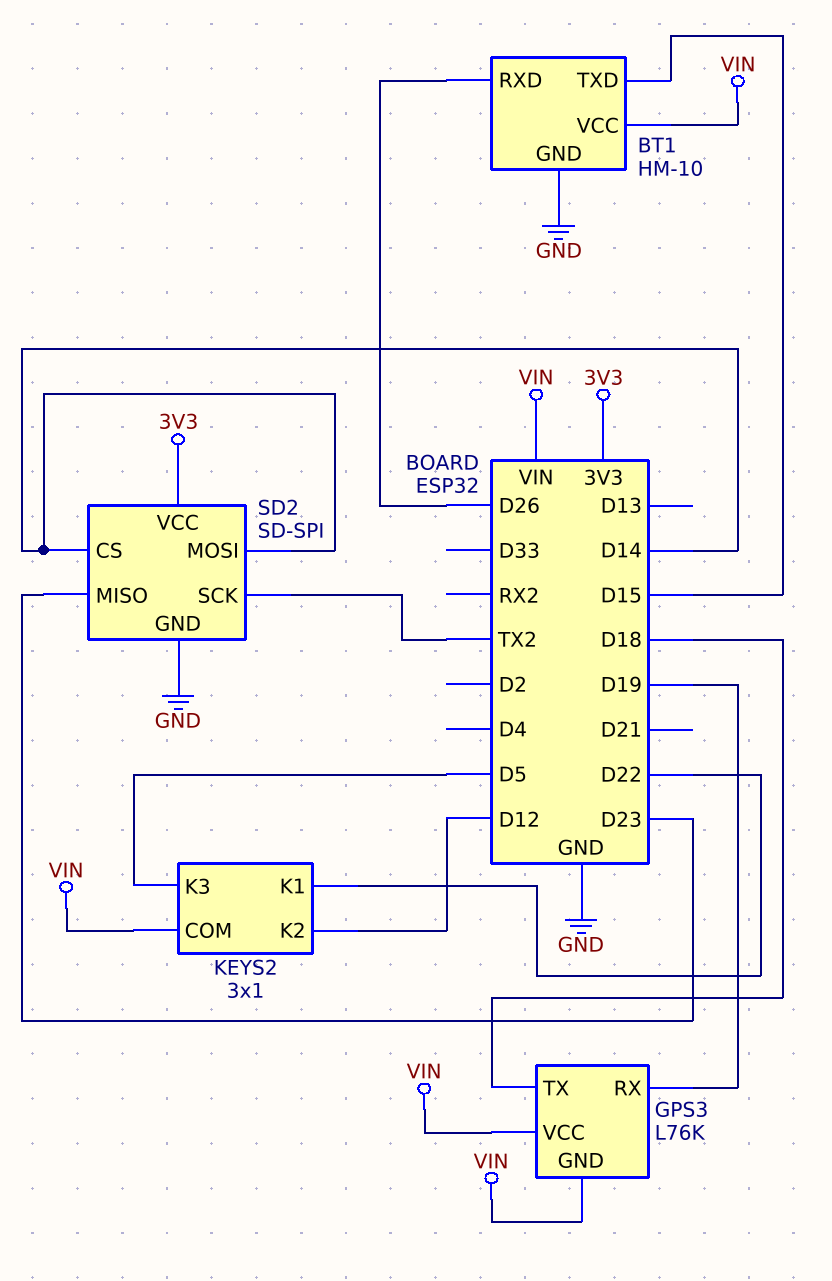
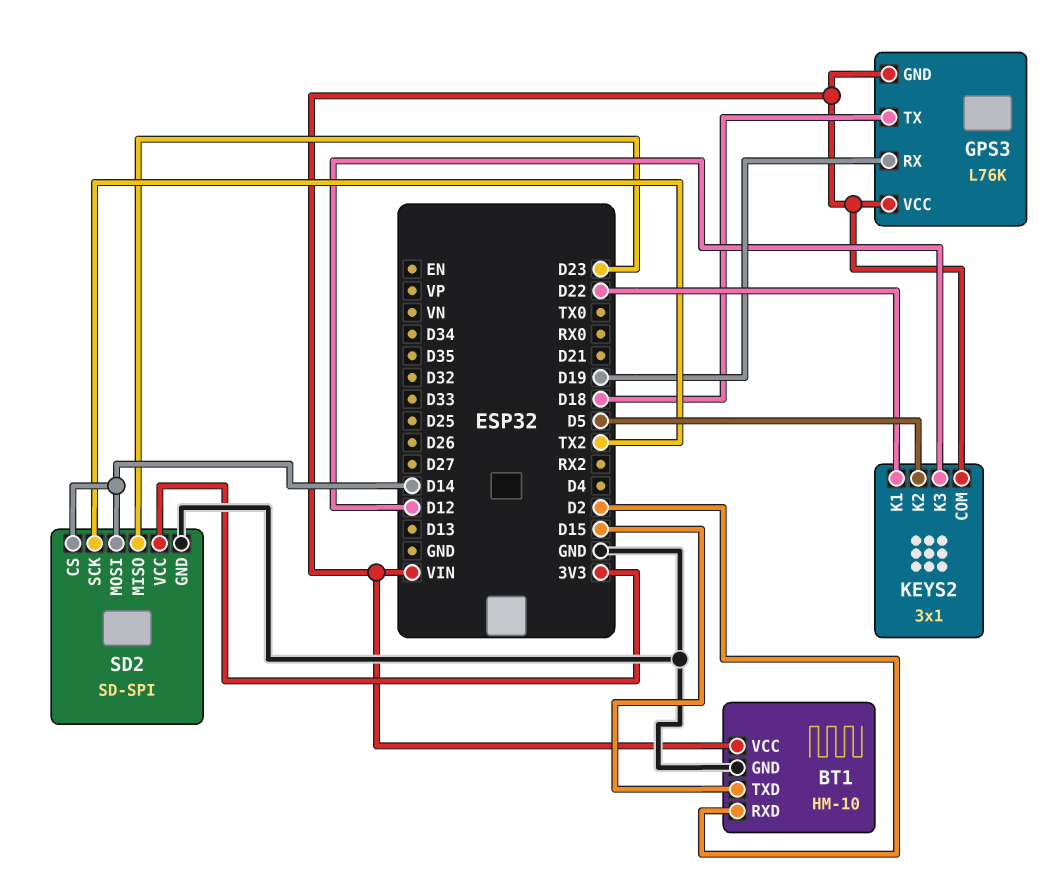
BT1 pin RXD: D26 -> D2
KEYS2 pin K2: D12 -> D5
KEYS2 pin K3: D5 -> D12

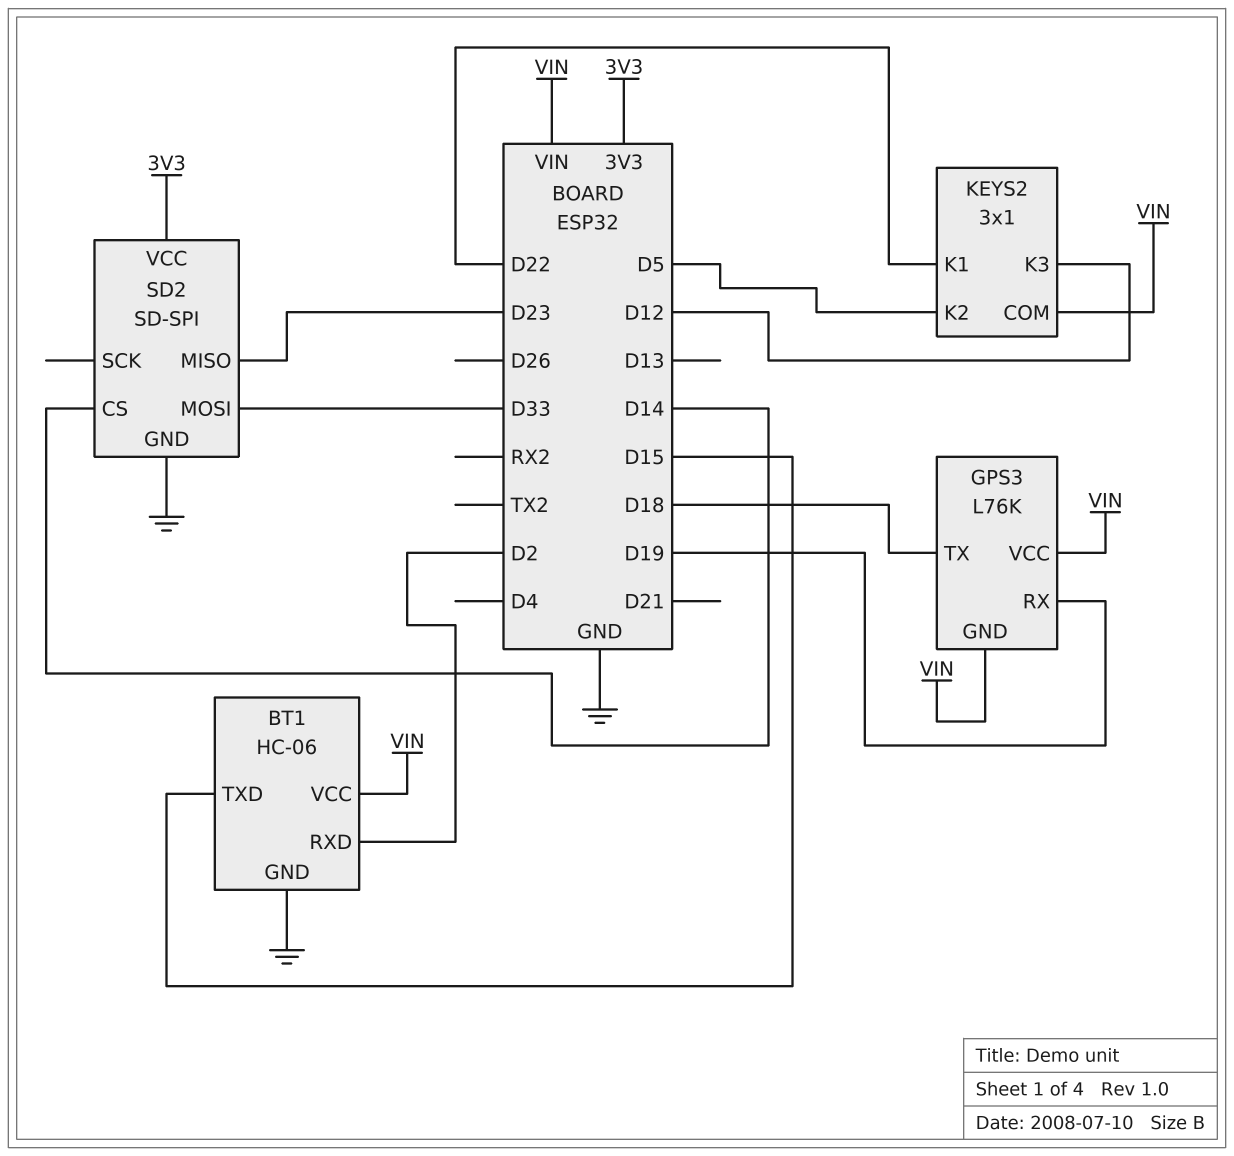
BT1: HM-10 -> HC-06
SD2 pin MOSI: D14 -> D33
SD2 pin SCK: TX2 -> none

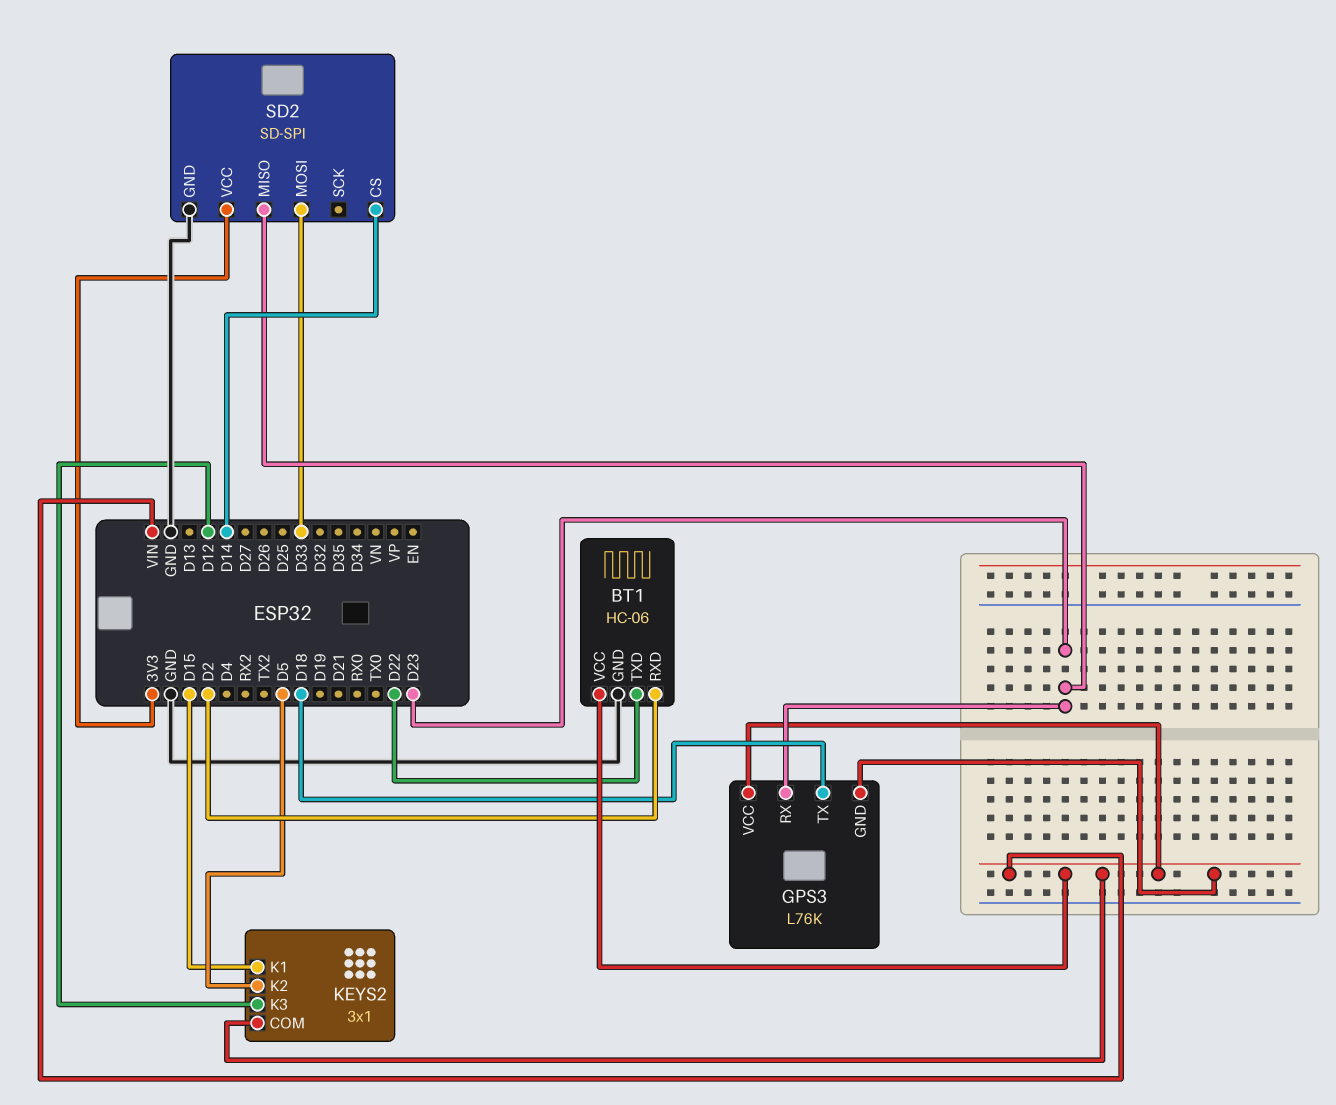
BT1 pin TXD: D15 -> D22
GPS3 pin RX: D19 -> D23
KEYS2 pin K1: D22 -> D15

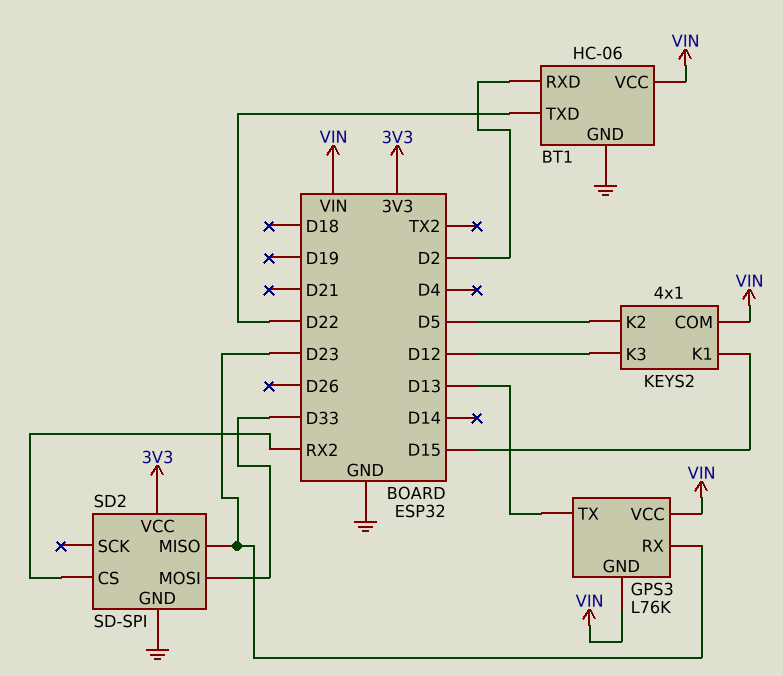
GPS3 pin TX: D18 -> D13
KEYS2: 3x1 -> 4x1
SD2 pin CS: D14 -> RX2

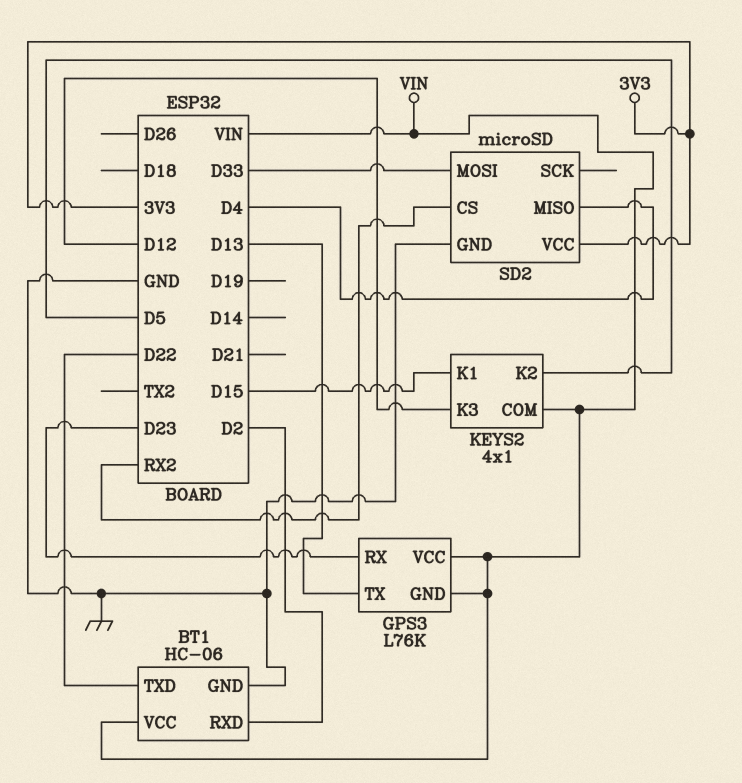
SD2: SD-SPI -> microSD
SD2 pin MISO: D23 -> D4

